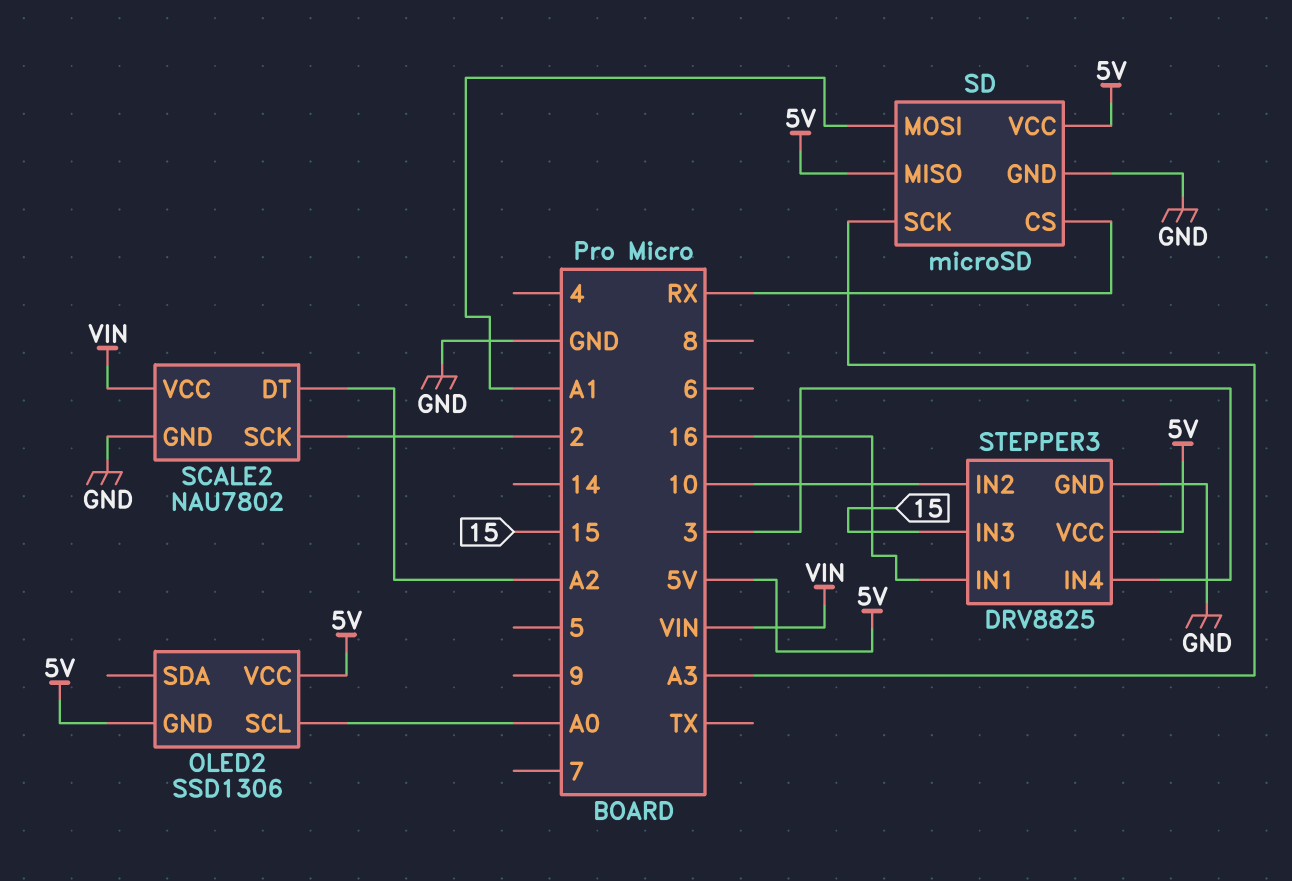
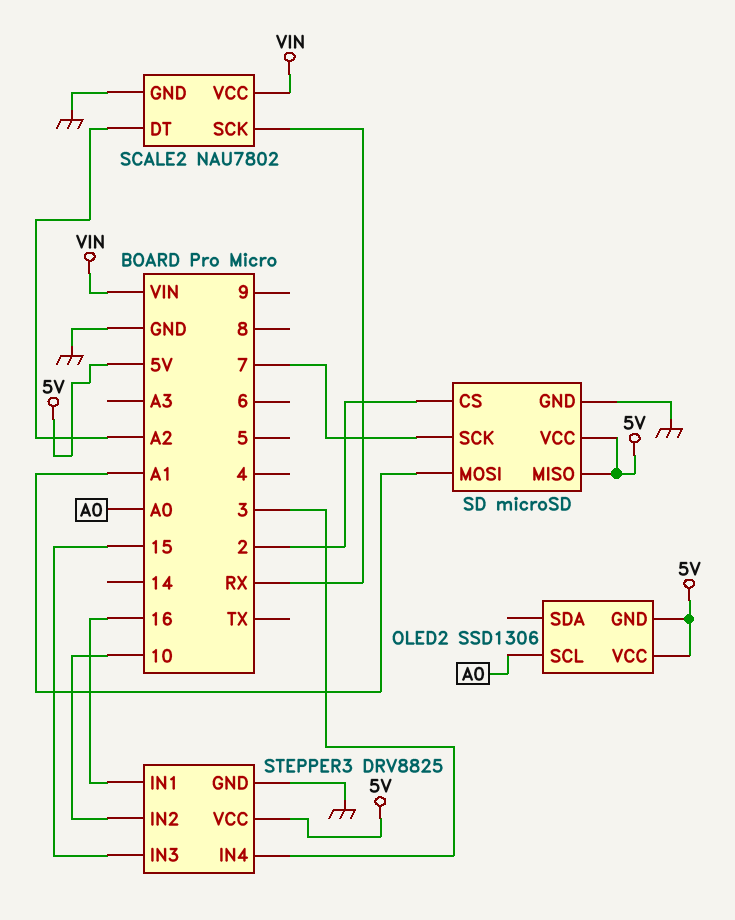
SCALE2 pin SCK: 2 -> RX
SD pin CS: RX -> 2
SD pin SCK: A3 -> 7

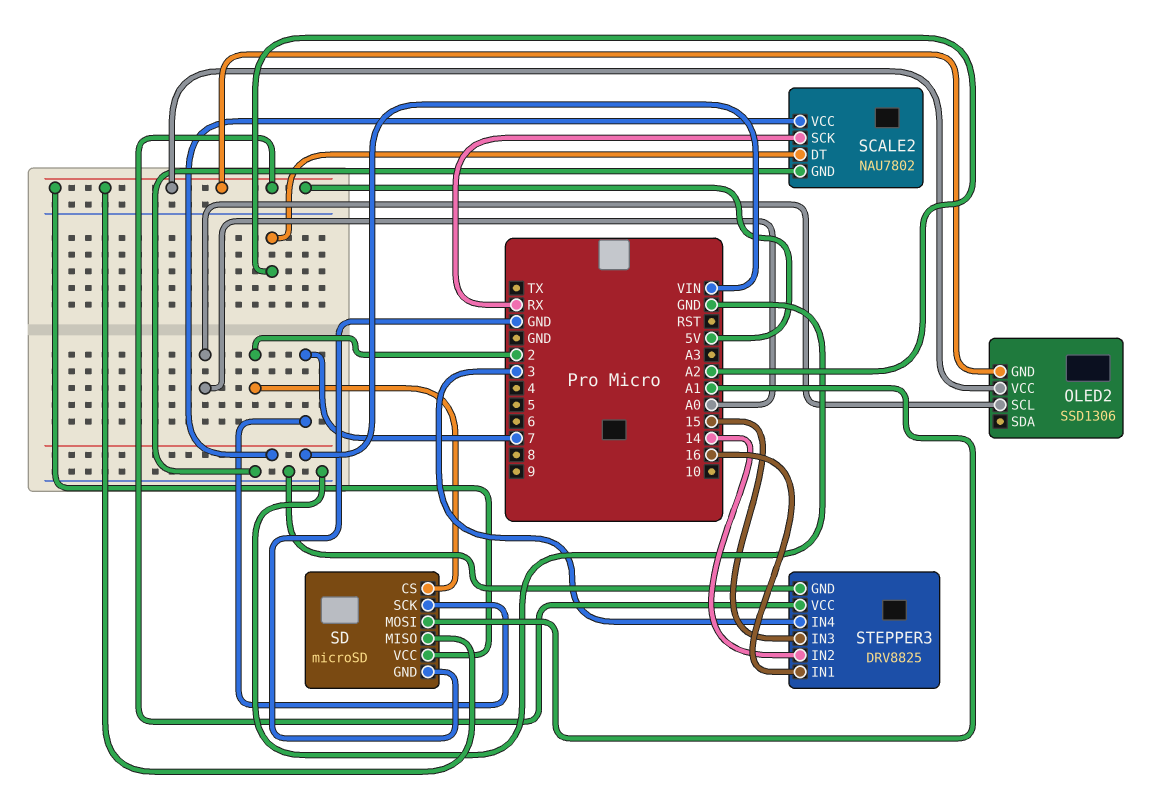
STEPPER3 pin IN2: 10 -> 14

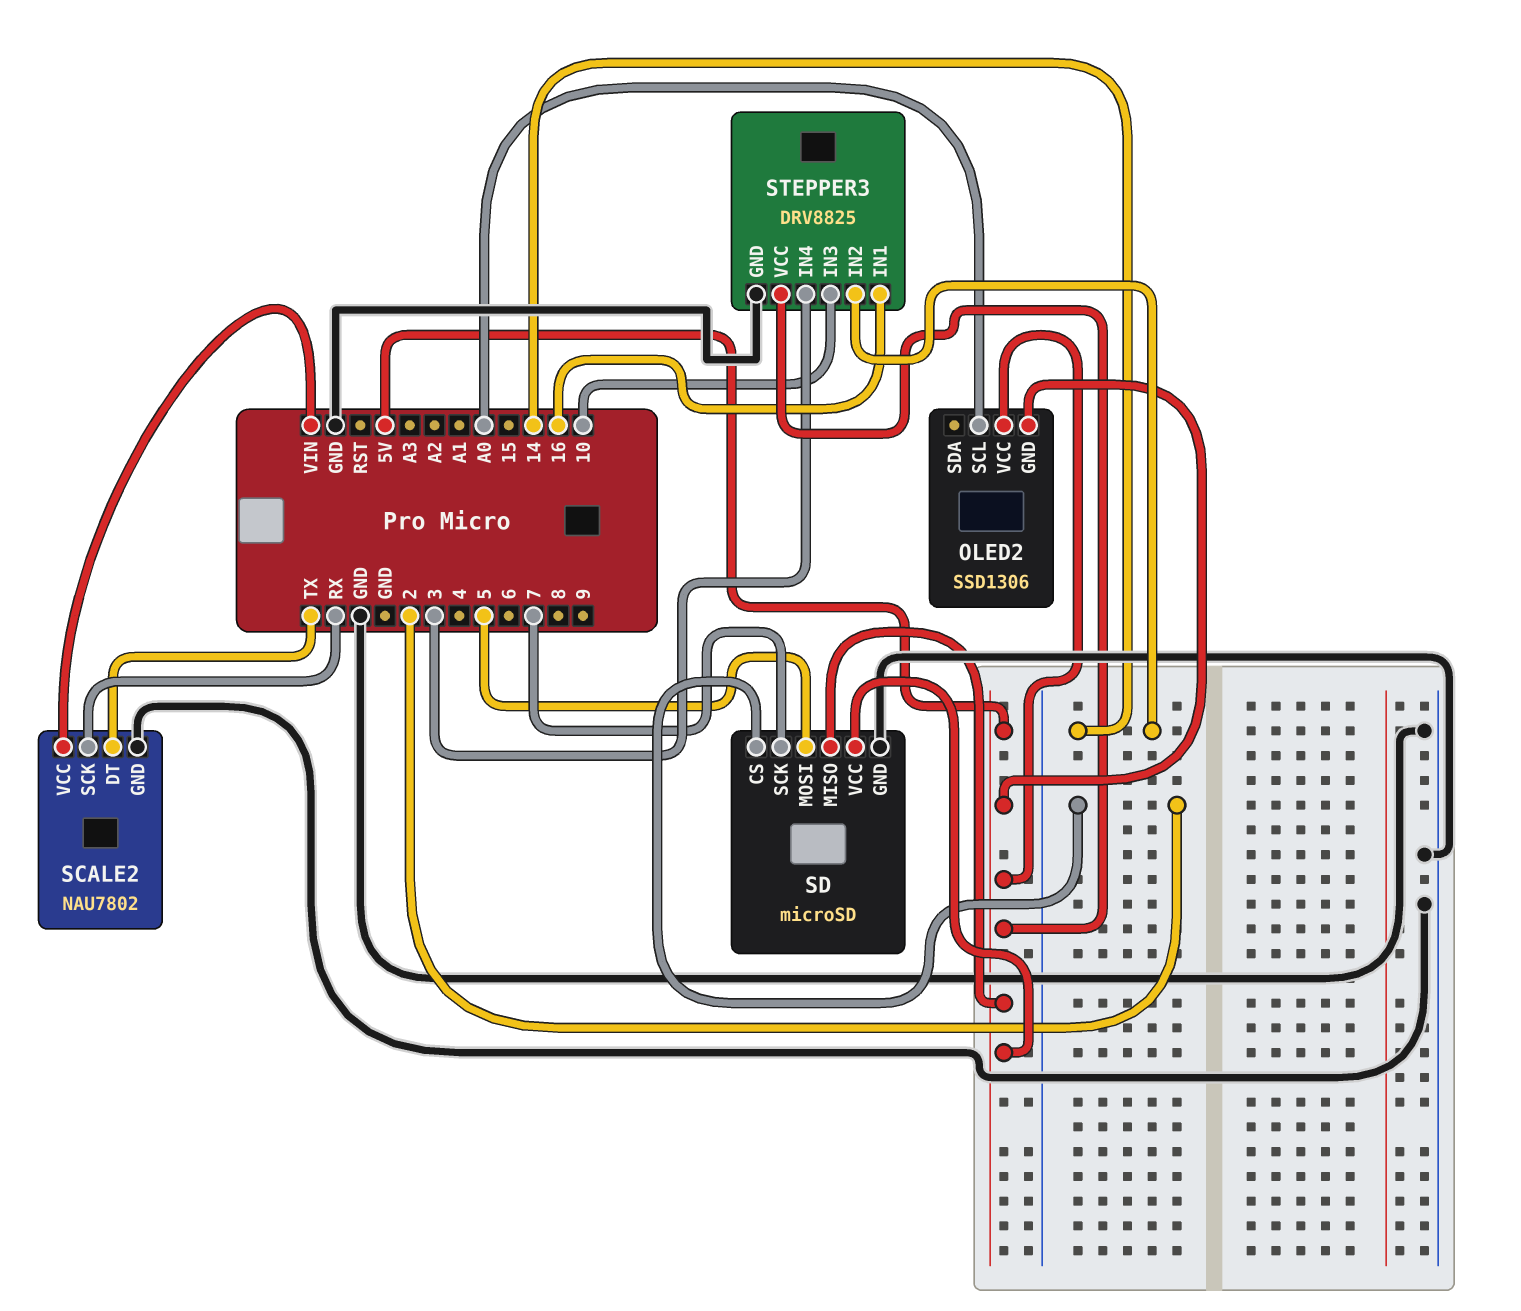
SCALE2 pin DT: A2 -> TX
SD pin MOSI: A1 -> 5
STEPPER3 pin IN3: 15 -> 10

